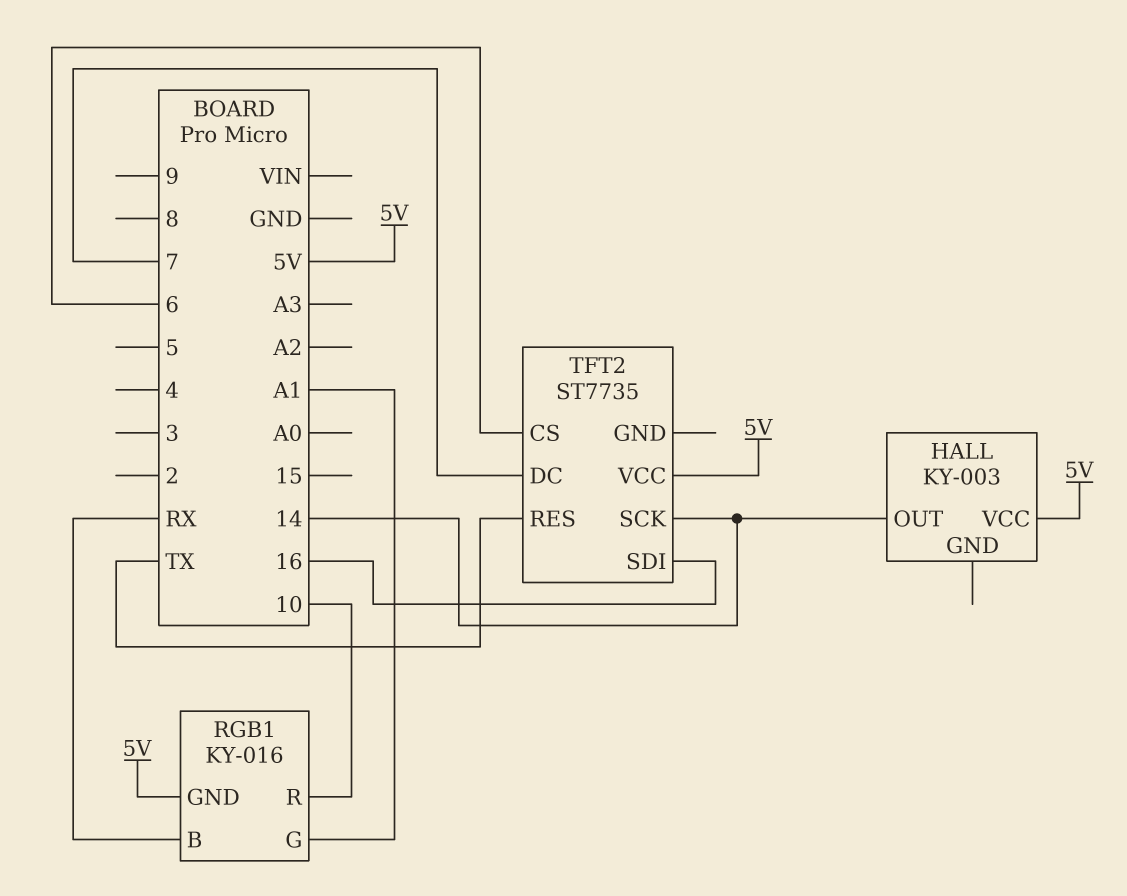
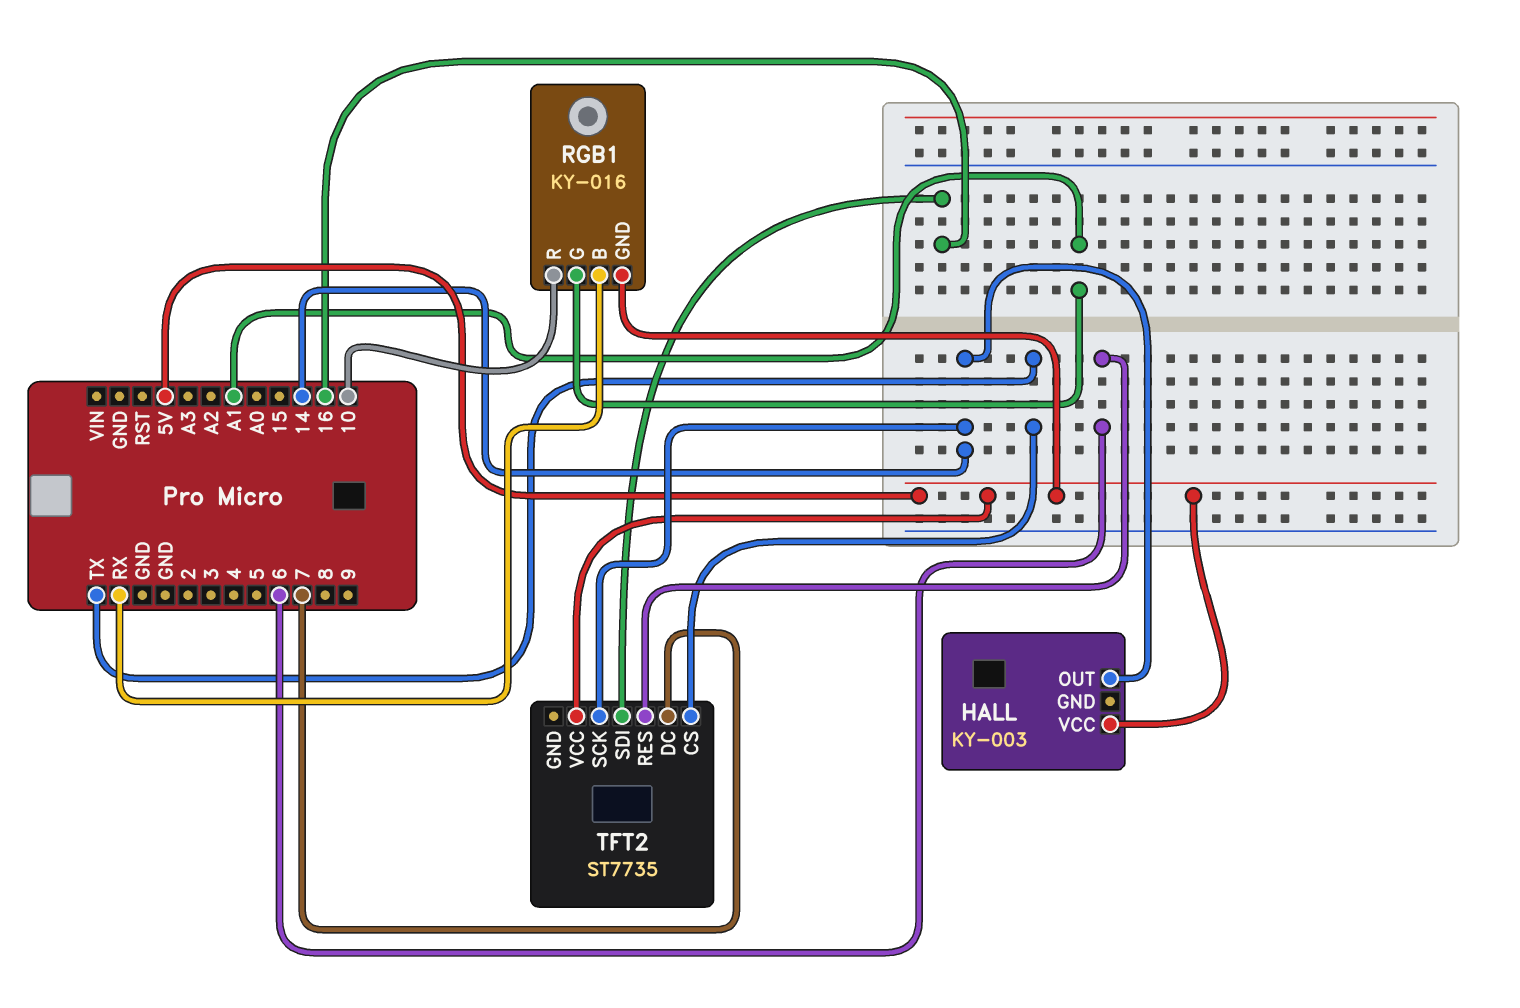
TFT2 pin CS: 6 -> TX
TFT2 pin RES: TX -> 6

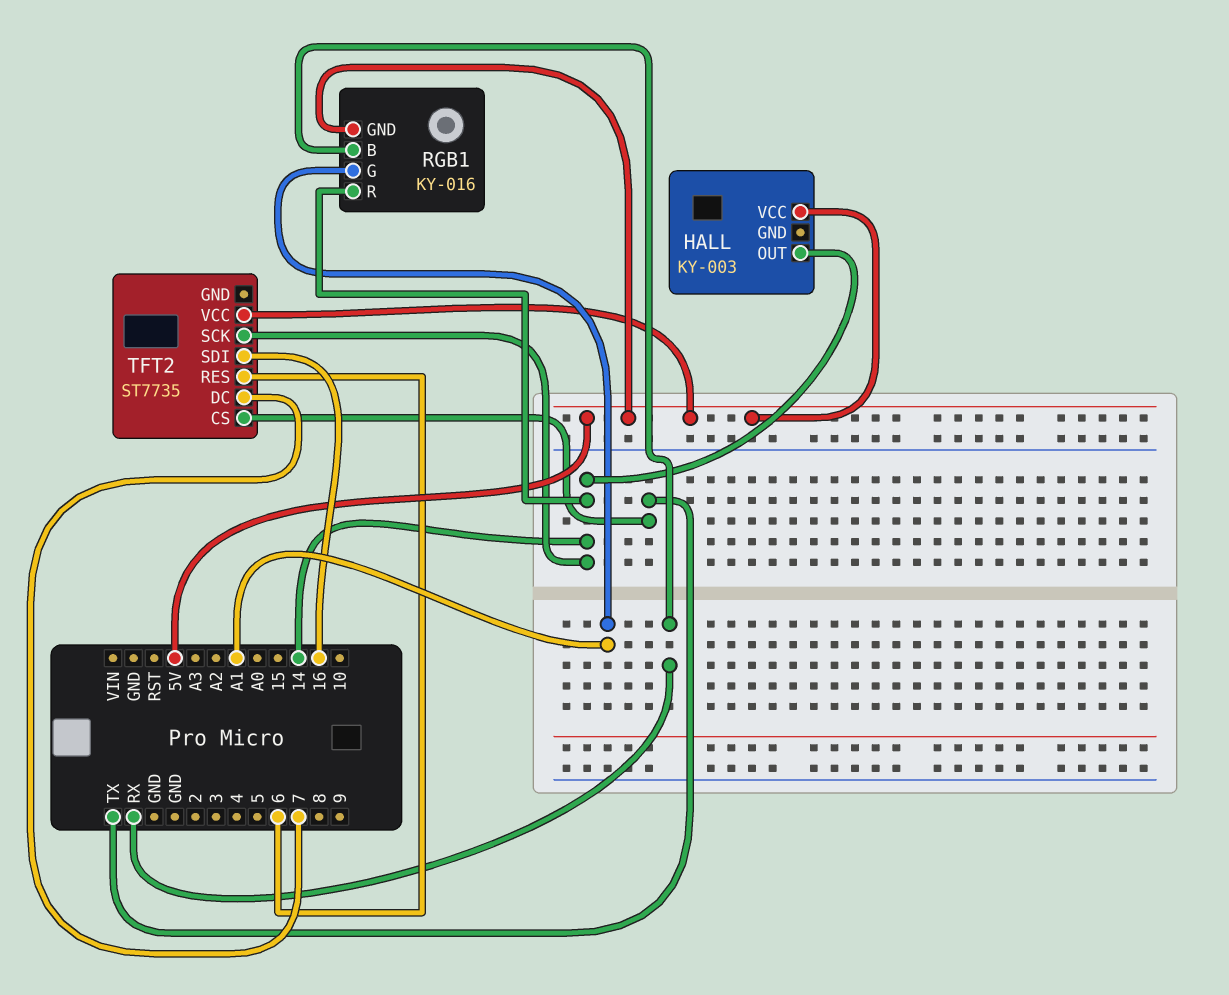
RGB1 pin R: 10 -> 14

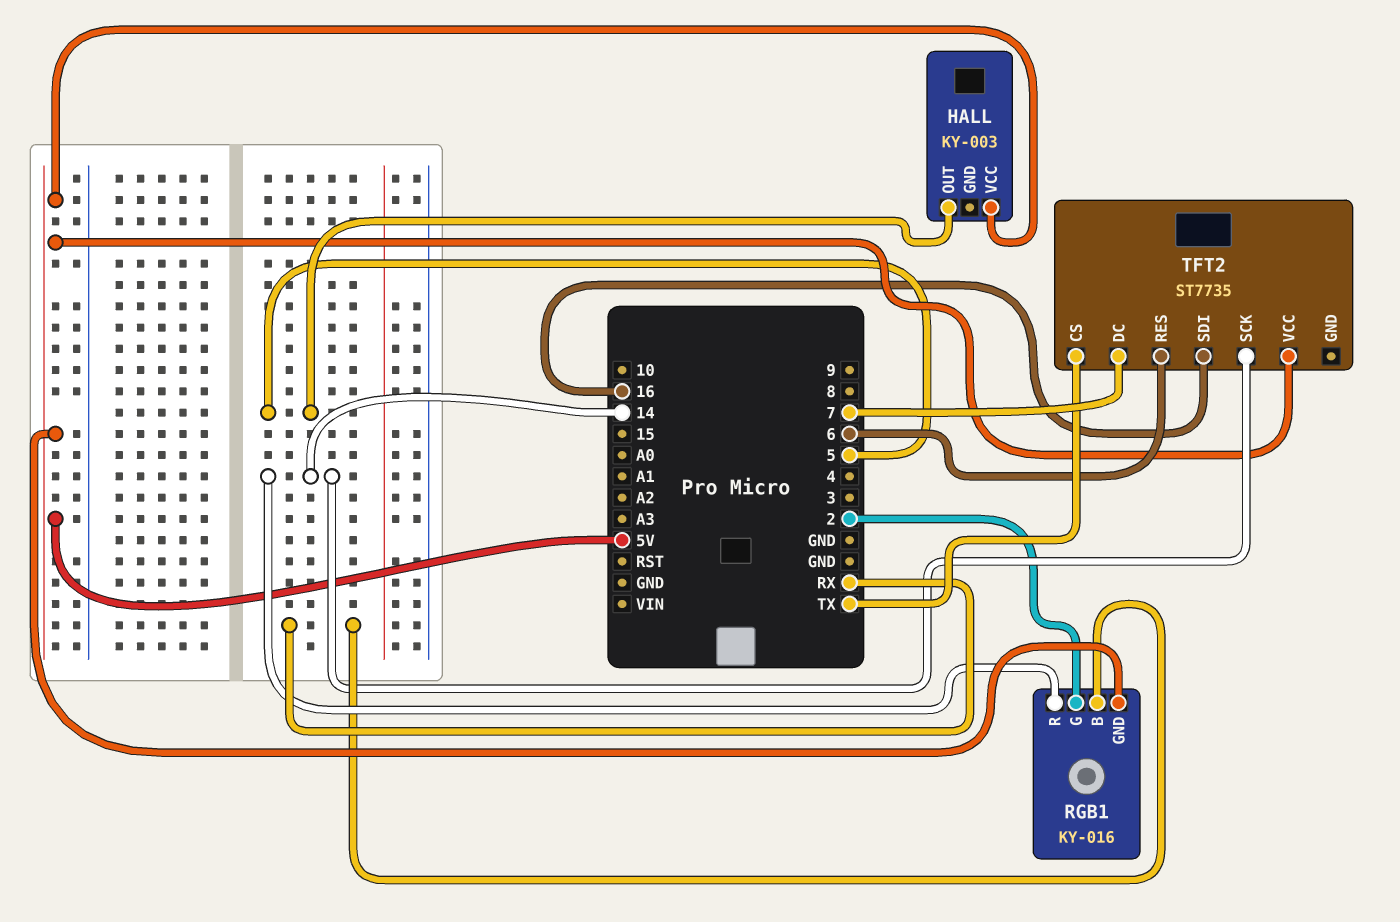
HALL pin OUT: 14 -> 5
RGB1 pin G: A1 -> 2

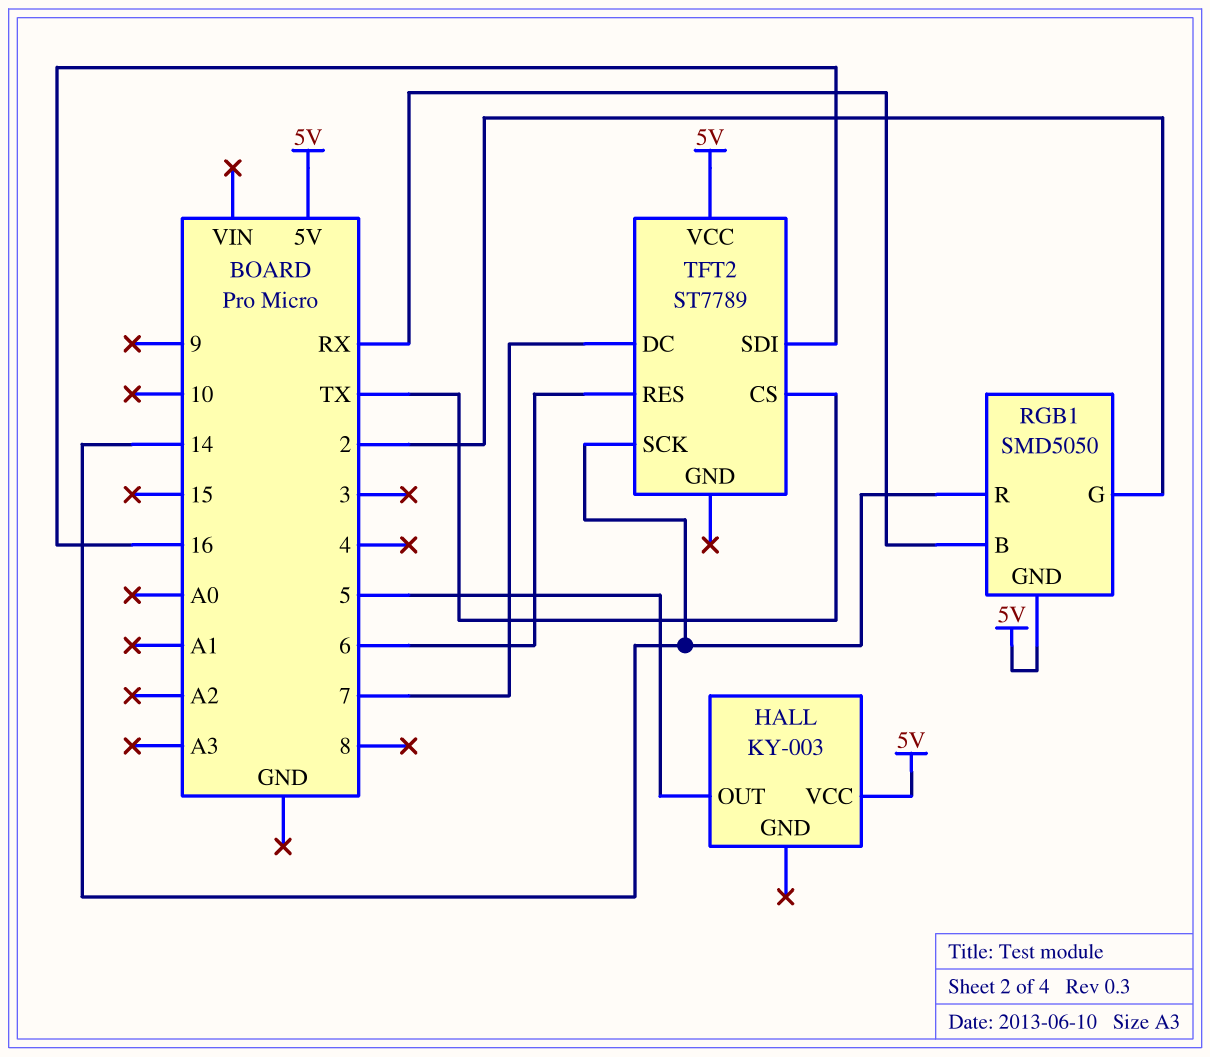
RGB1: KY-016 -> SMD5050
TFT2: ST7735 -> ST7789

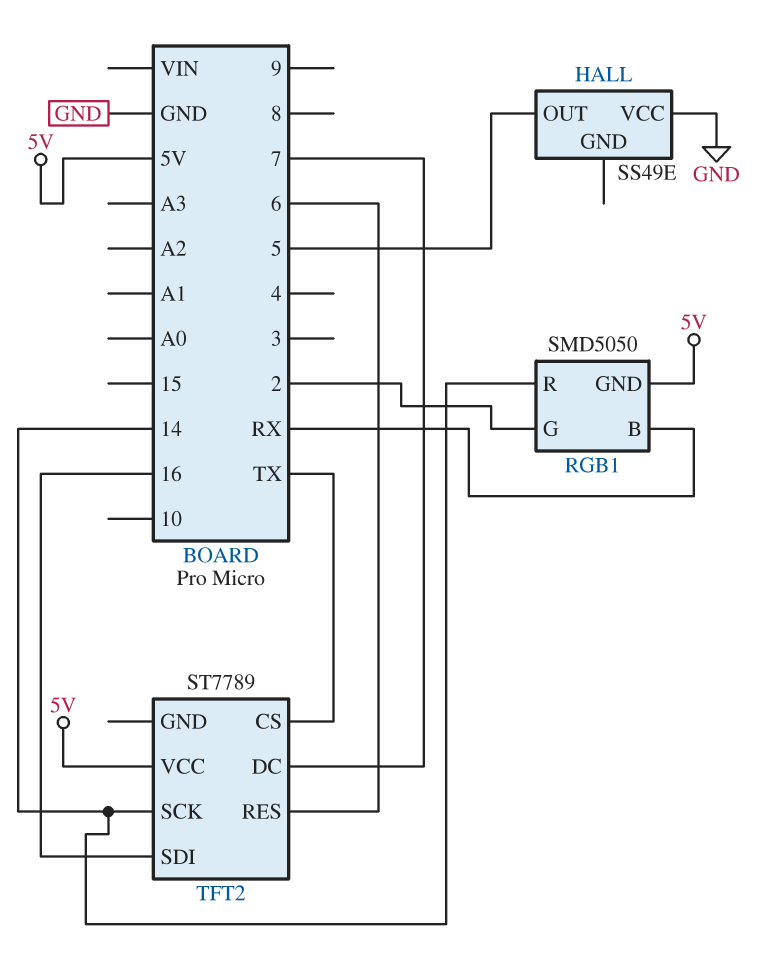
HALL: KY-003 -> SS49E
HALL pin VCC: 5V -> GND

